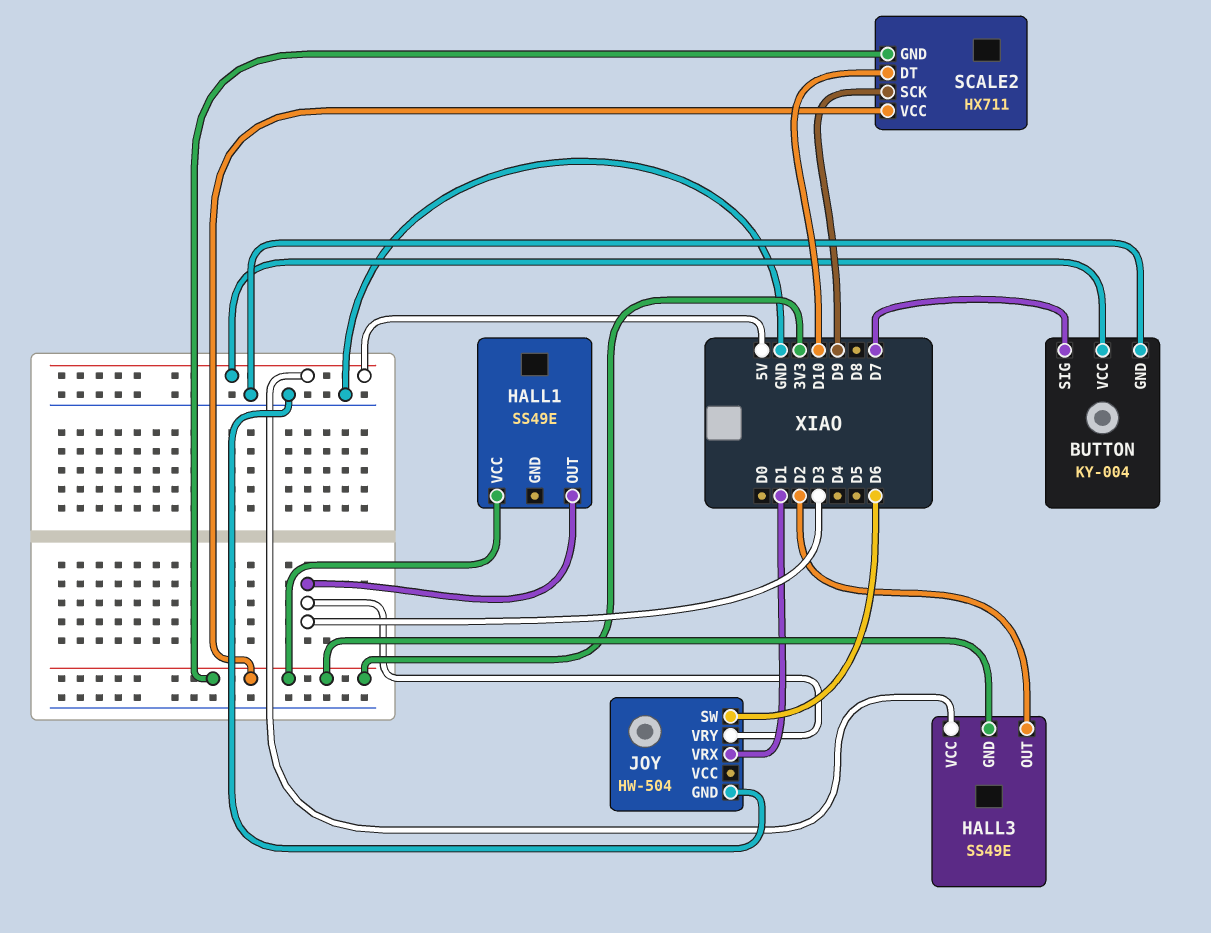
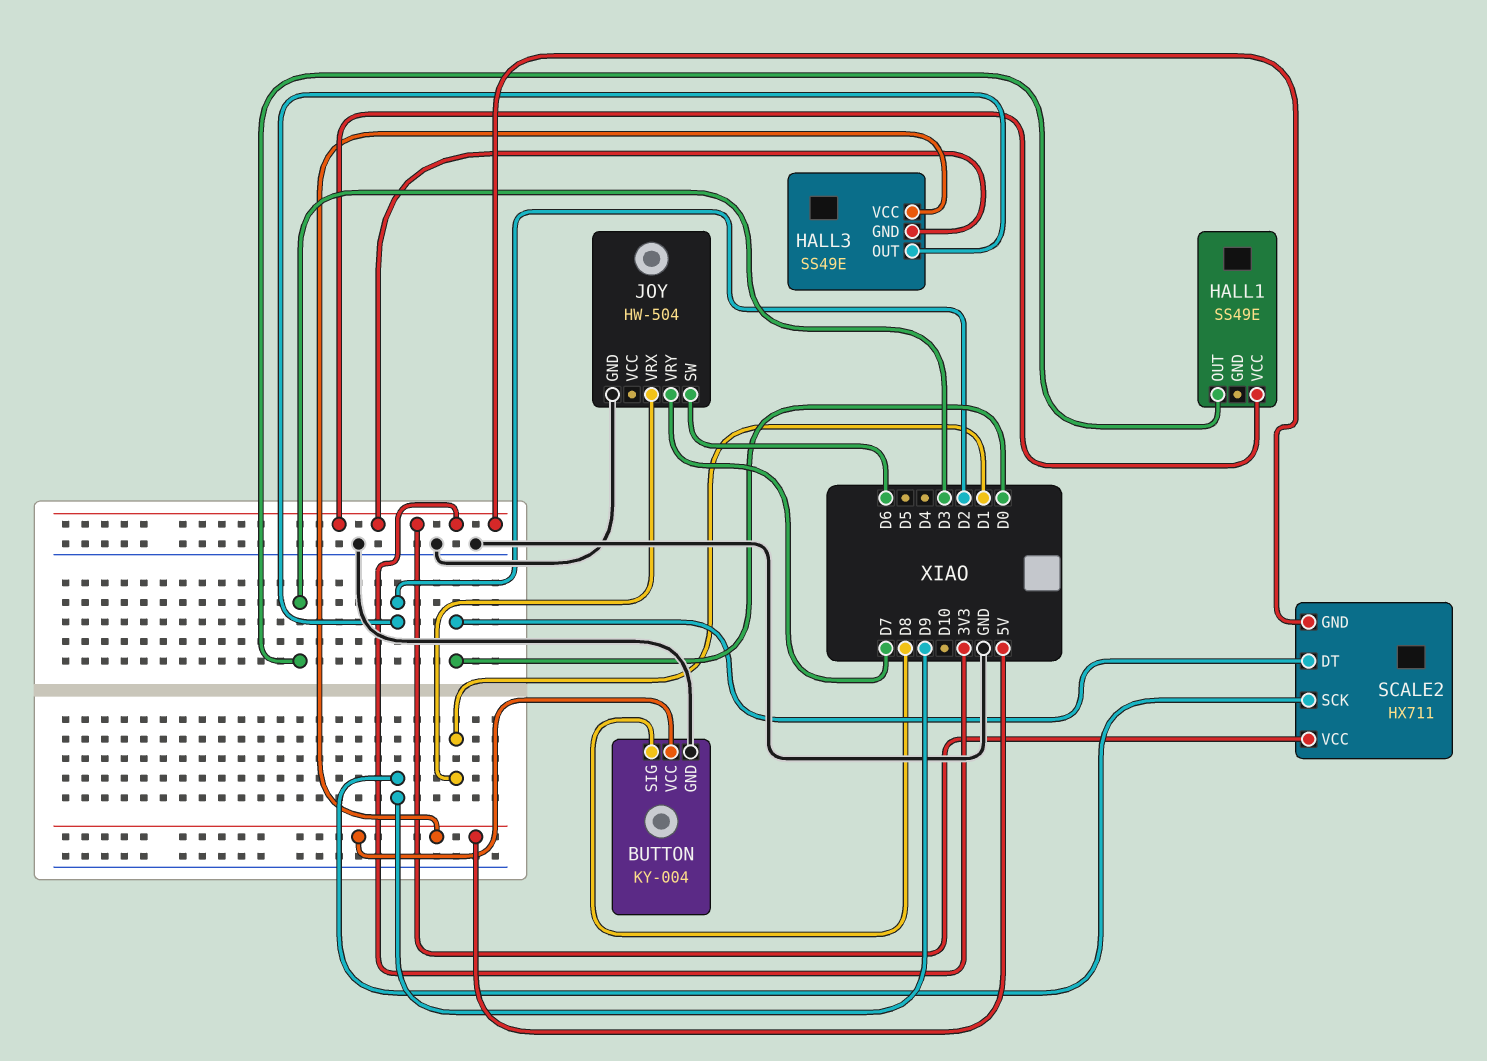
BUTTON pin SIG: D7 -> D8
JOY pin VRY: D3 -> D7
SCALE2 pin DT: D10 -> D0

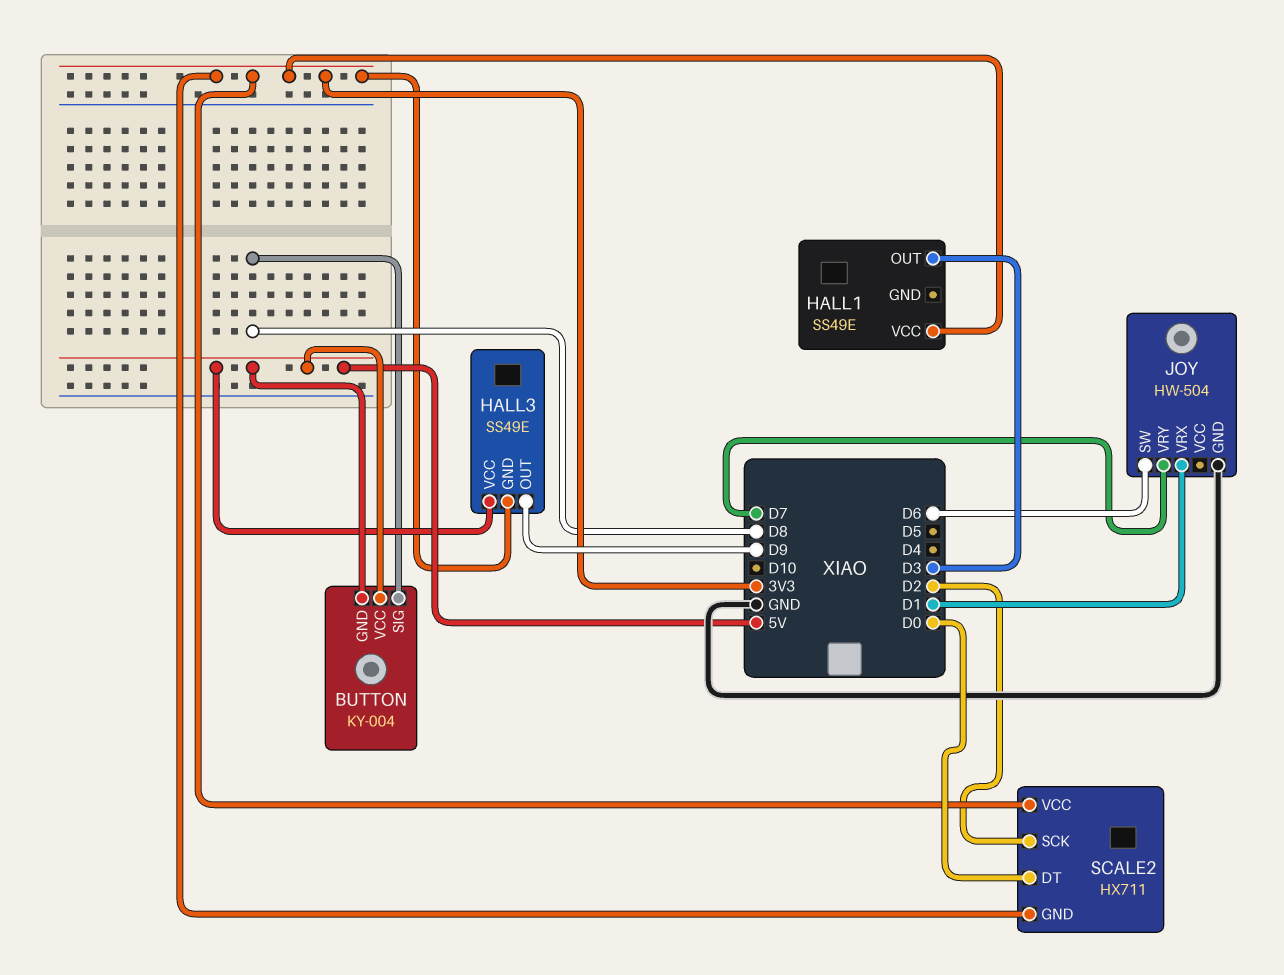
BUTTON pin GND: GND -> 5V
HALL3 pin OUT: D2 -> D9
SCALE2 pin SCK: D9 -> D2

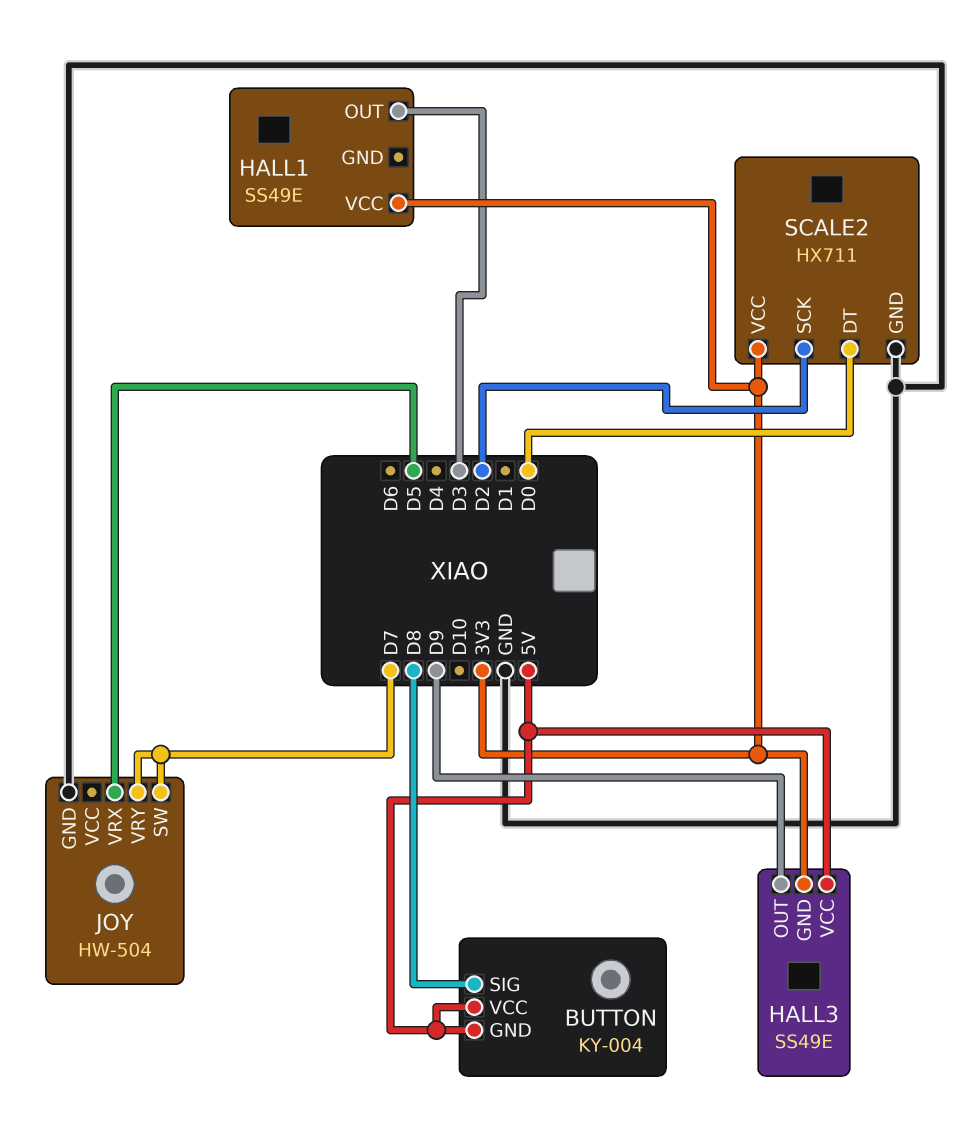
JOY pin SW: D6 -> D7
JOY pin VRX: D1 -> D5
SCALE2 pin GND: 3V3 -> GND

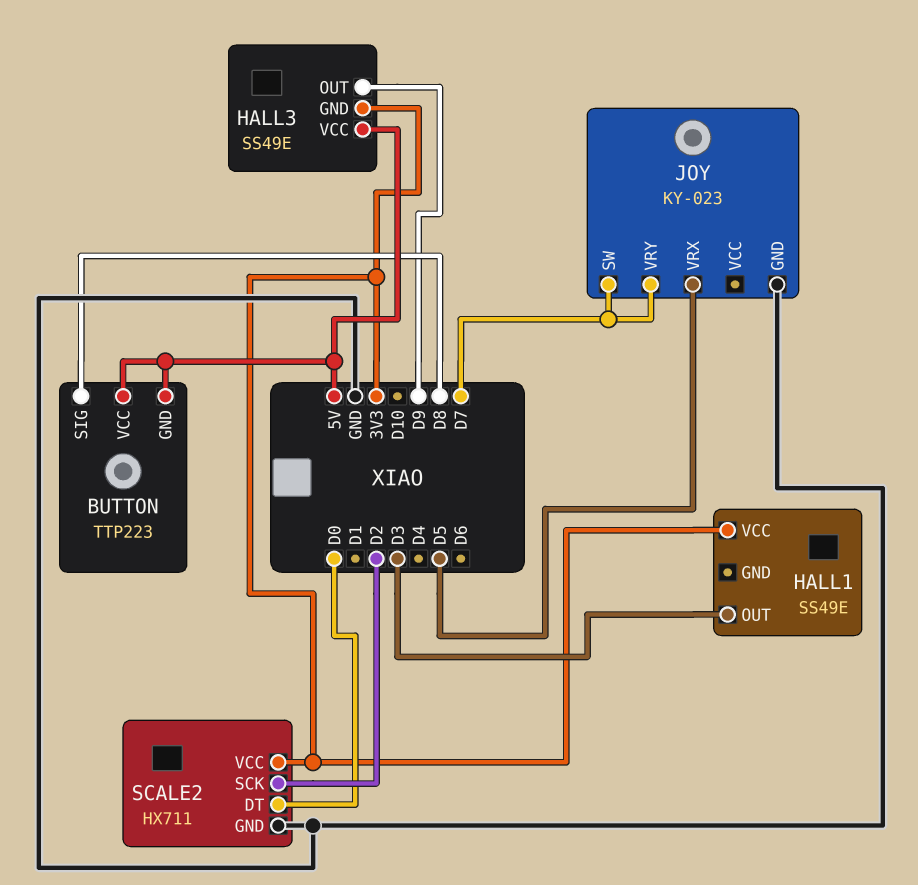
BUTTON: KY-004 -> TTP223
JOY: HW-504 -> KY-023

